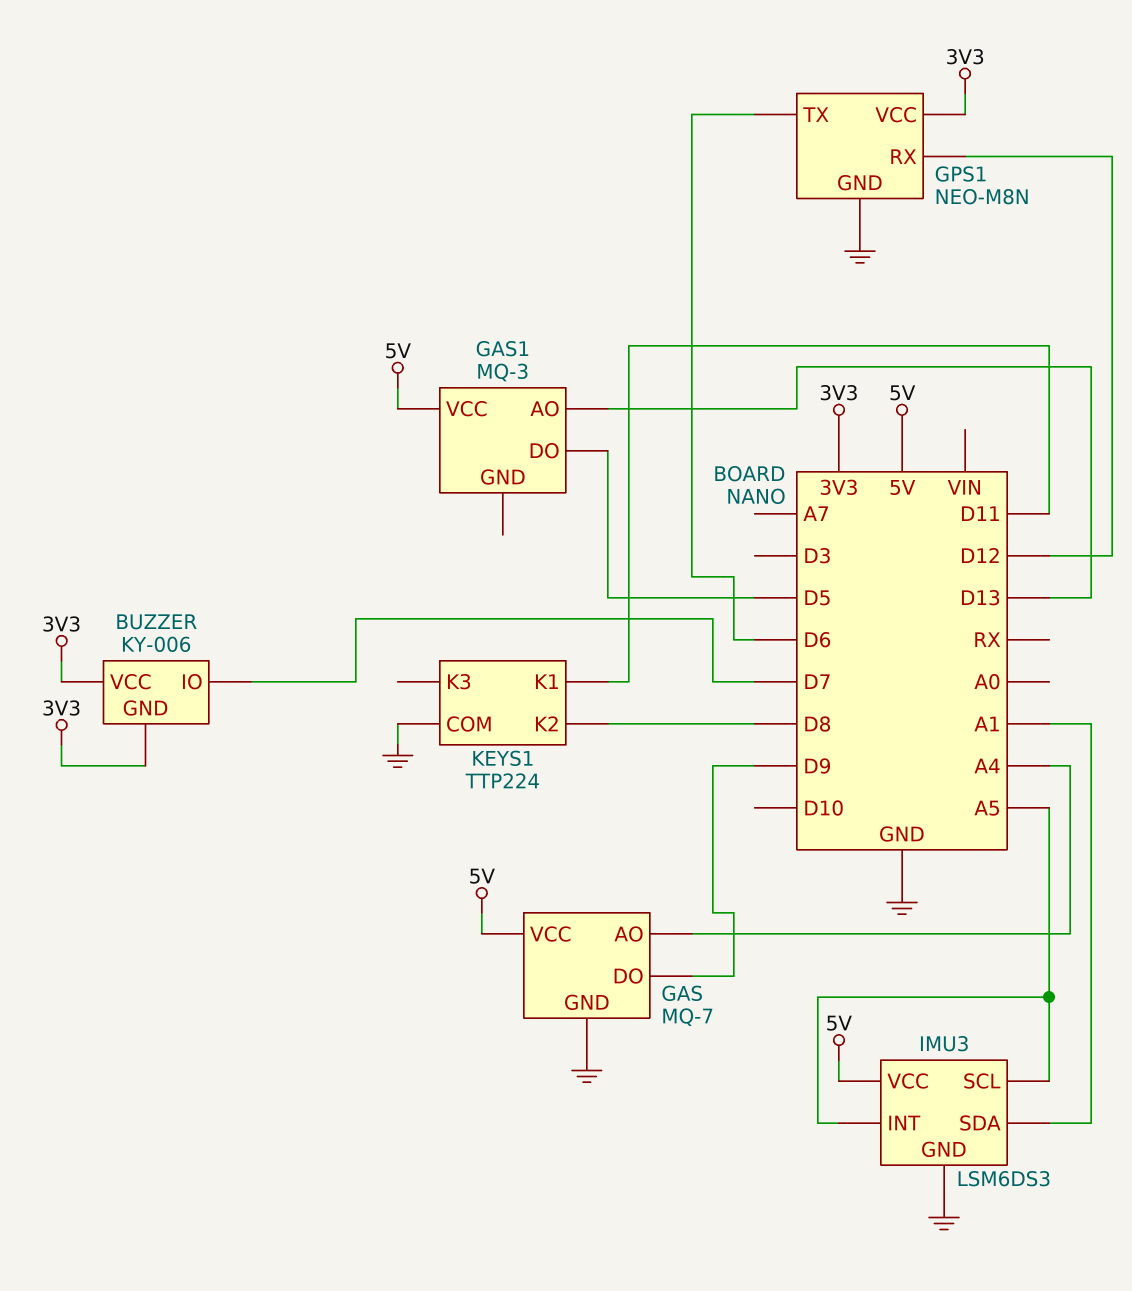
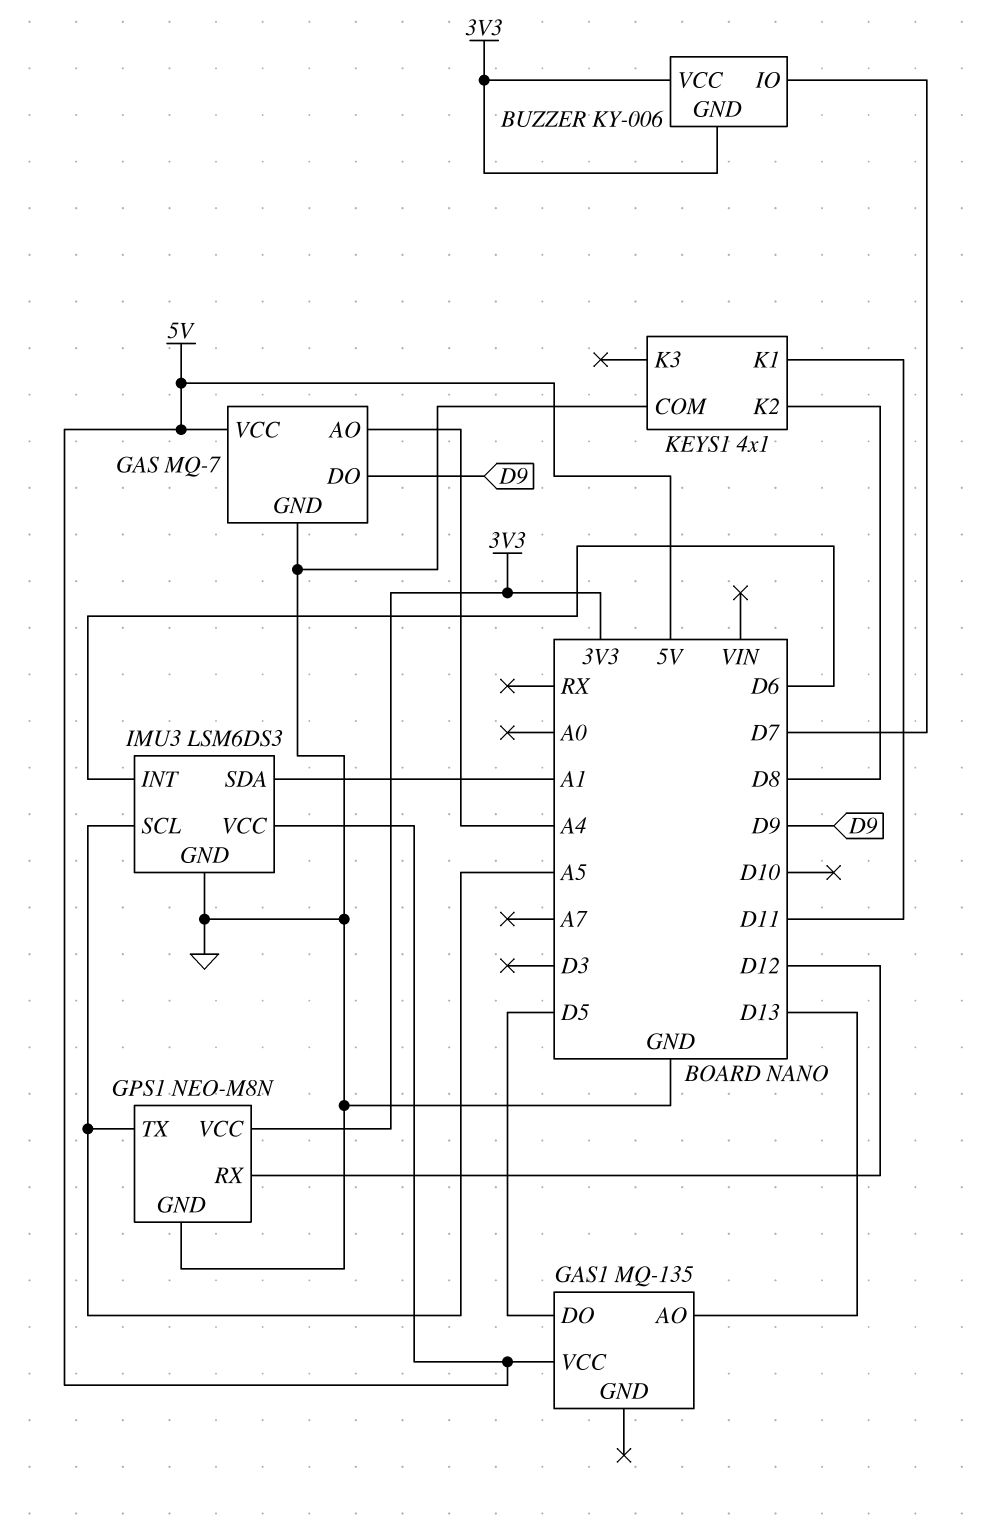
GAS1: MQ-3 -> MQ-135
GPS1 pin TX: D6 -> A5
IMU3 pin INT: A5 -> D6
KEYS1: TTP224 -> 4x1

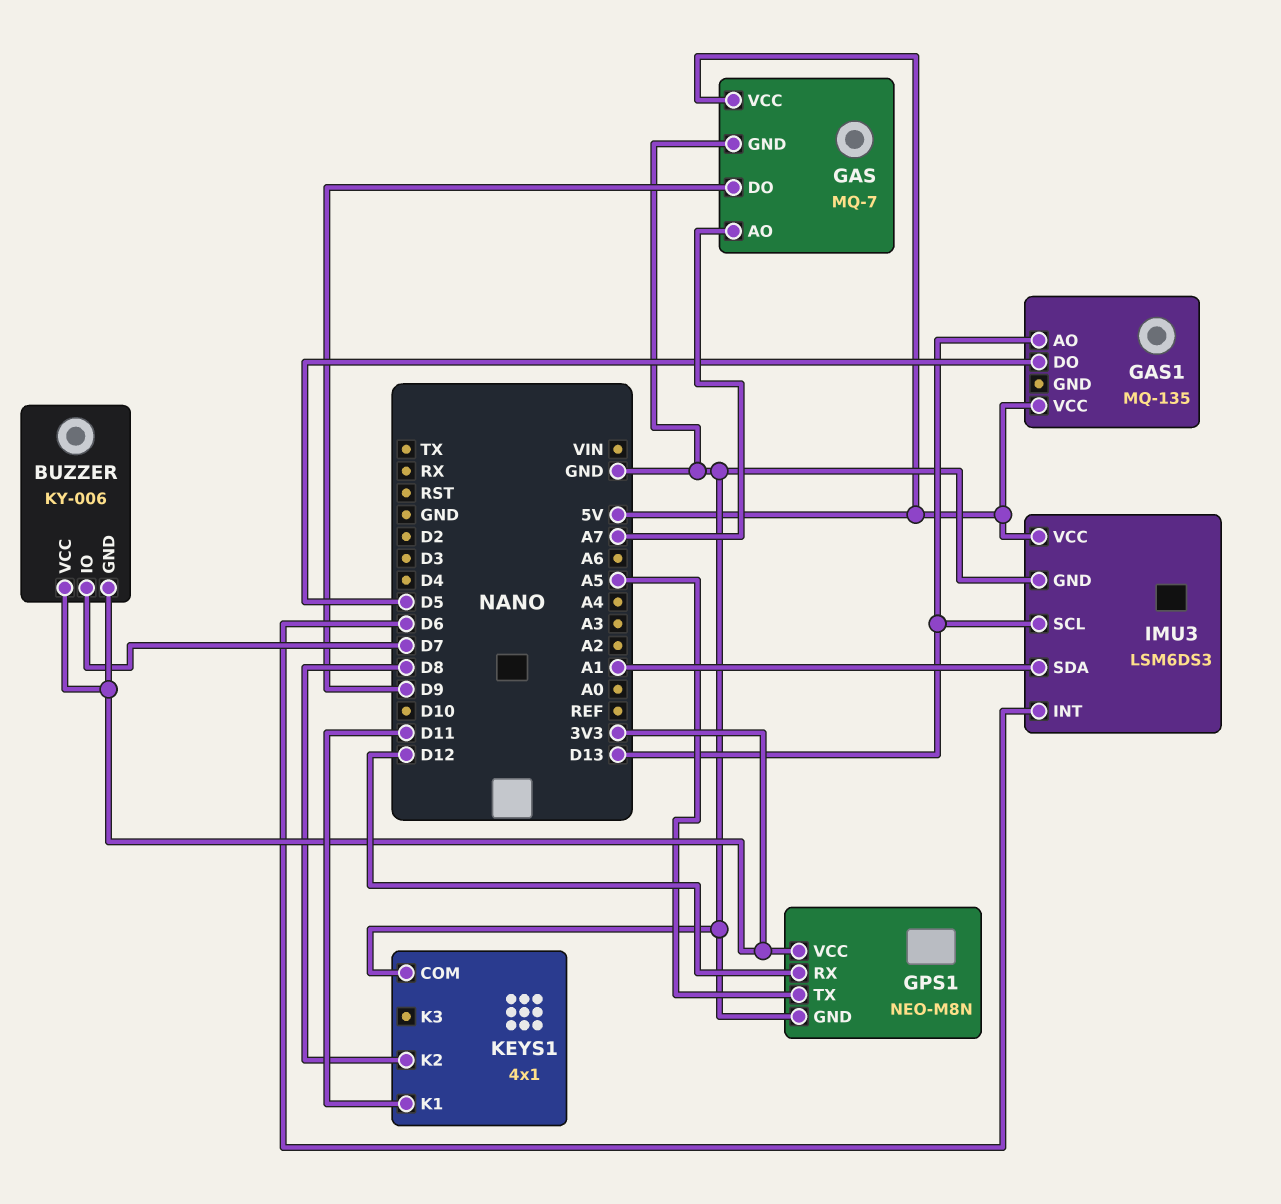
GAS pin AO: A4 -> A7
IMU3 pin SCL: A5 -> D13

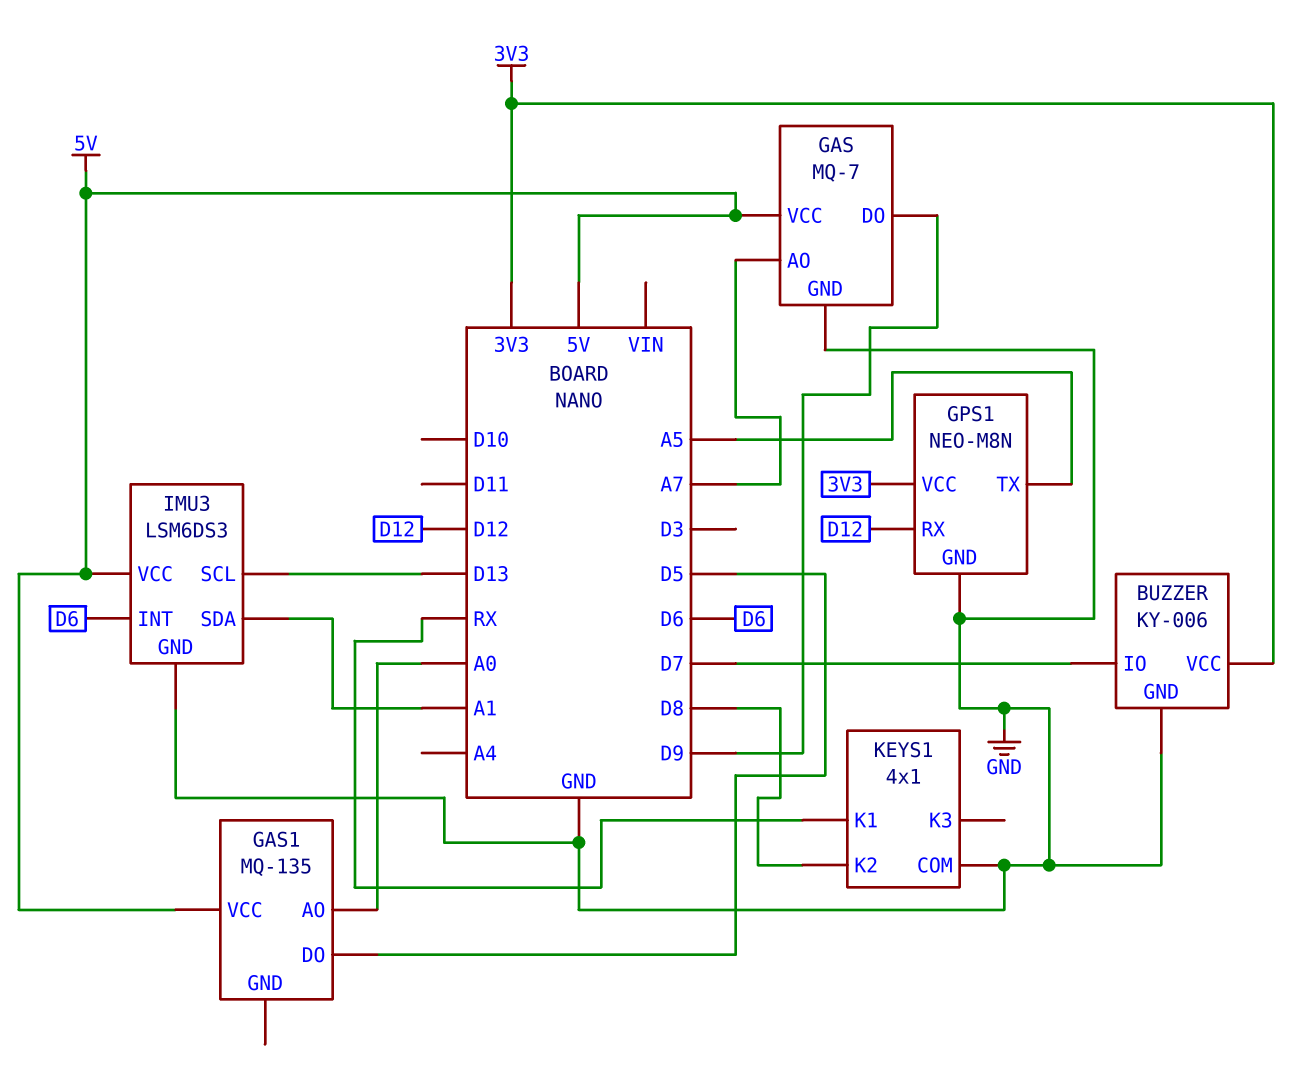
BUZZER pin GND: 3V3 -> GND
GAS1 pin AO: D13 -> A0
KEYS1 pin K1: D11 -> RX

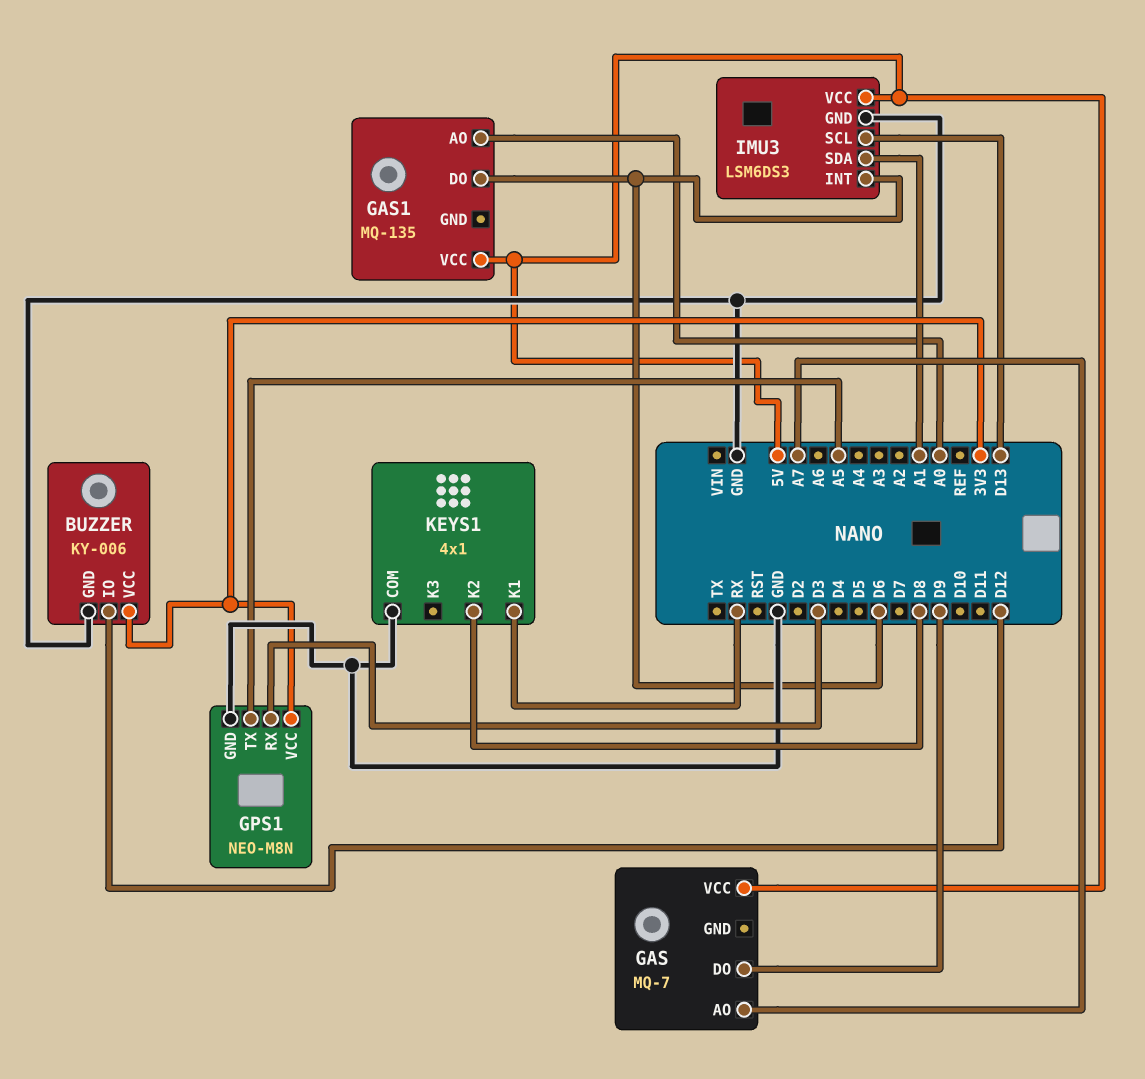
BUZZER pin IO: D7 -> D12
GAS pin GND: GND -> none
GAS1 pin DO: D5 -> D6
GPS1 pin RX: D12 -> D3

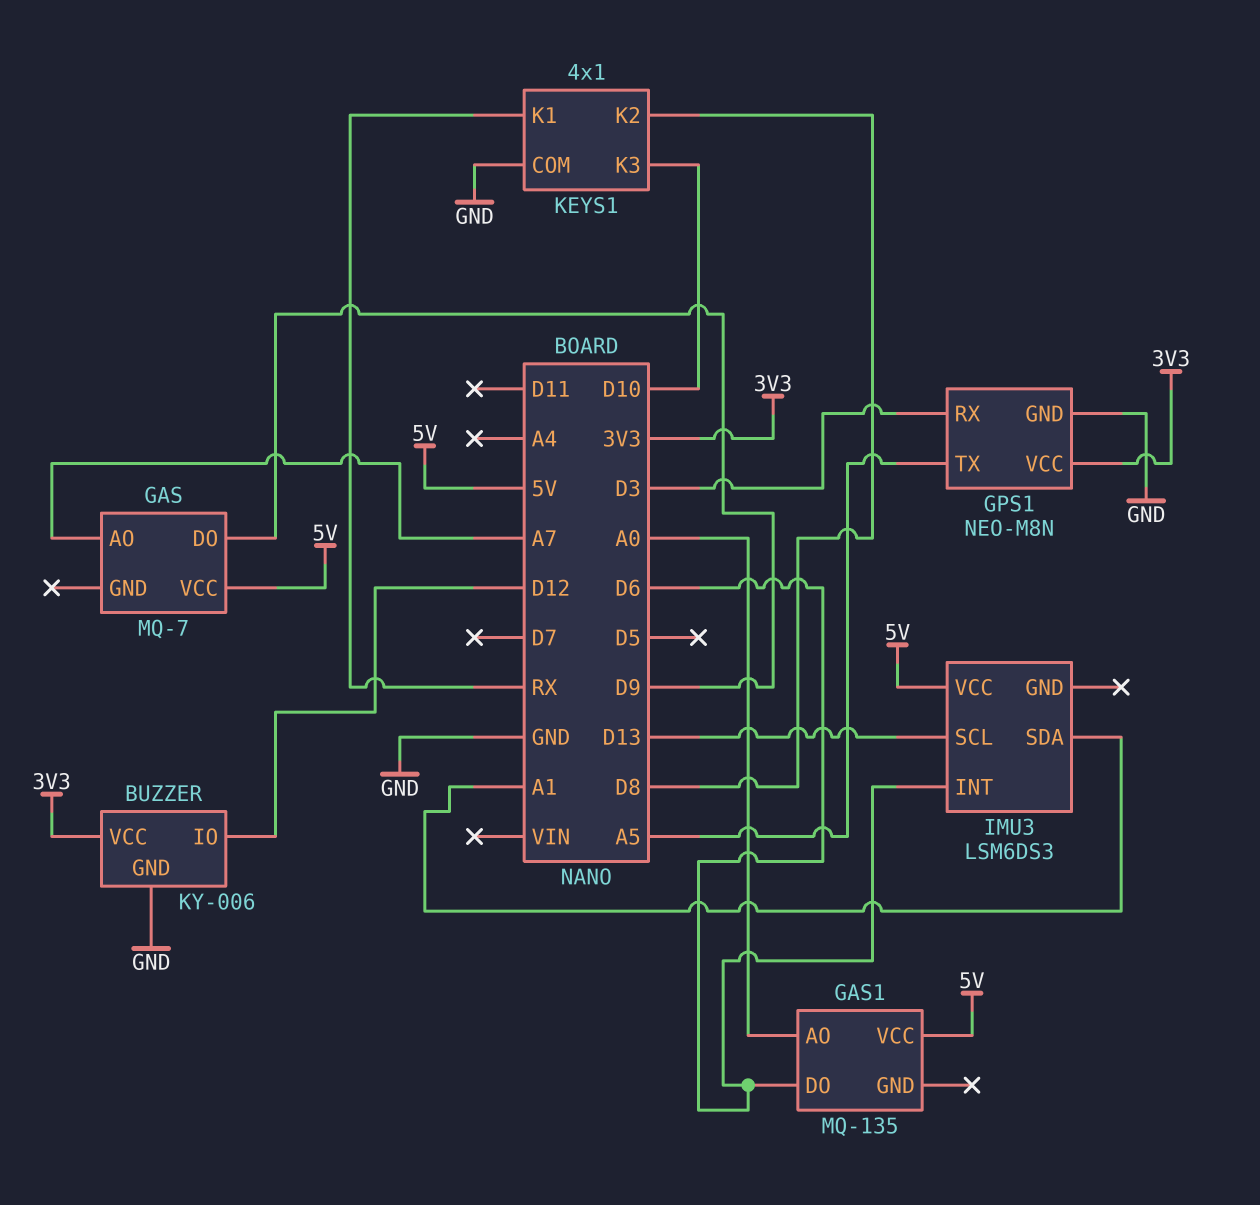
IMU3 pin GND: GND -> none
KEYS1 pin K3: none -> D10

